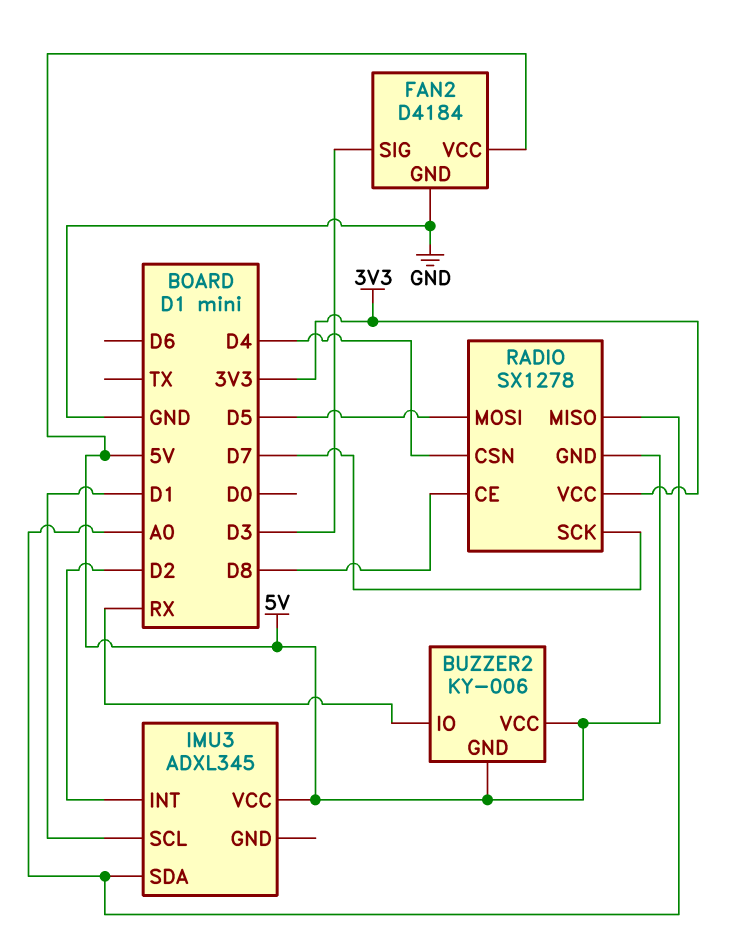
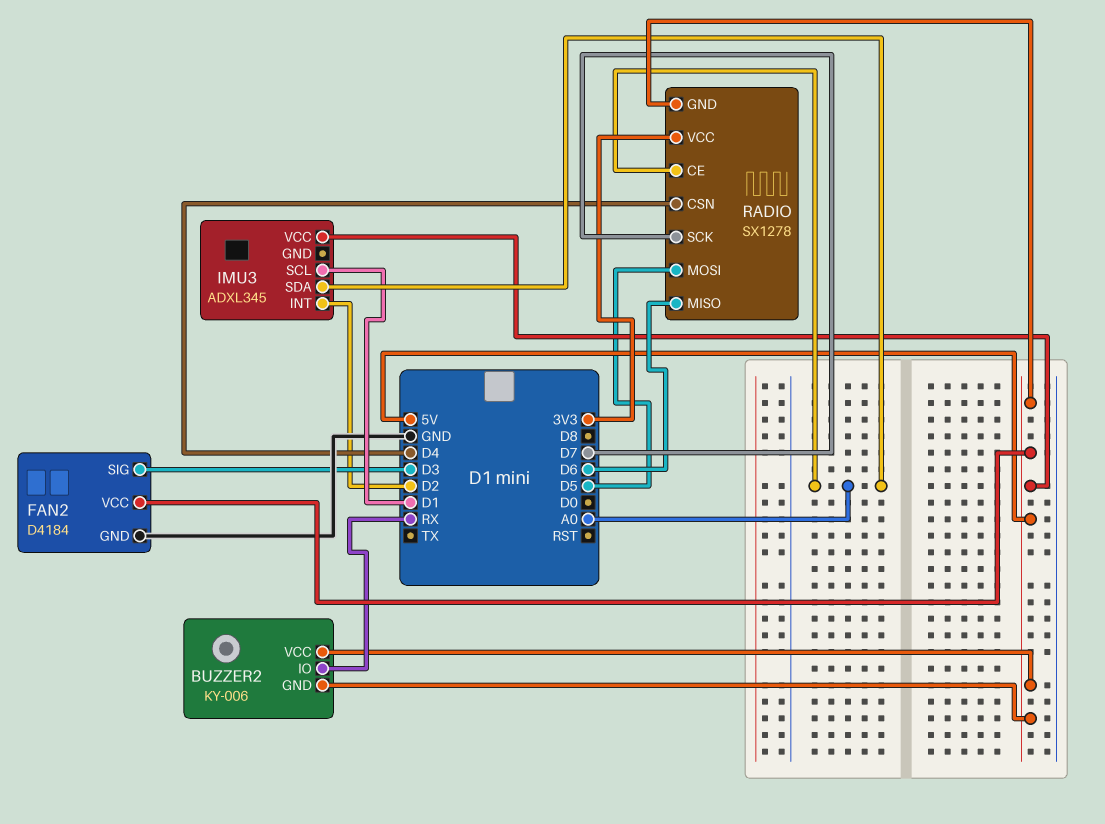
RADIO pin CE: D8 -> A0
RADIO pin MISO: A0 -> D6

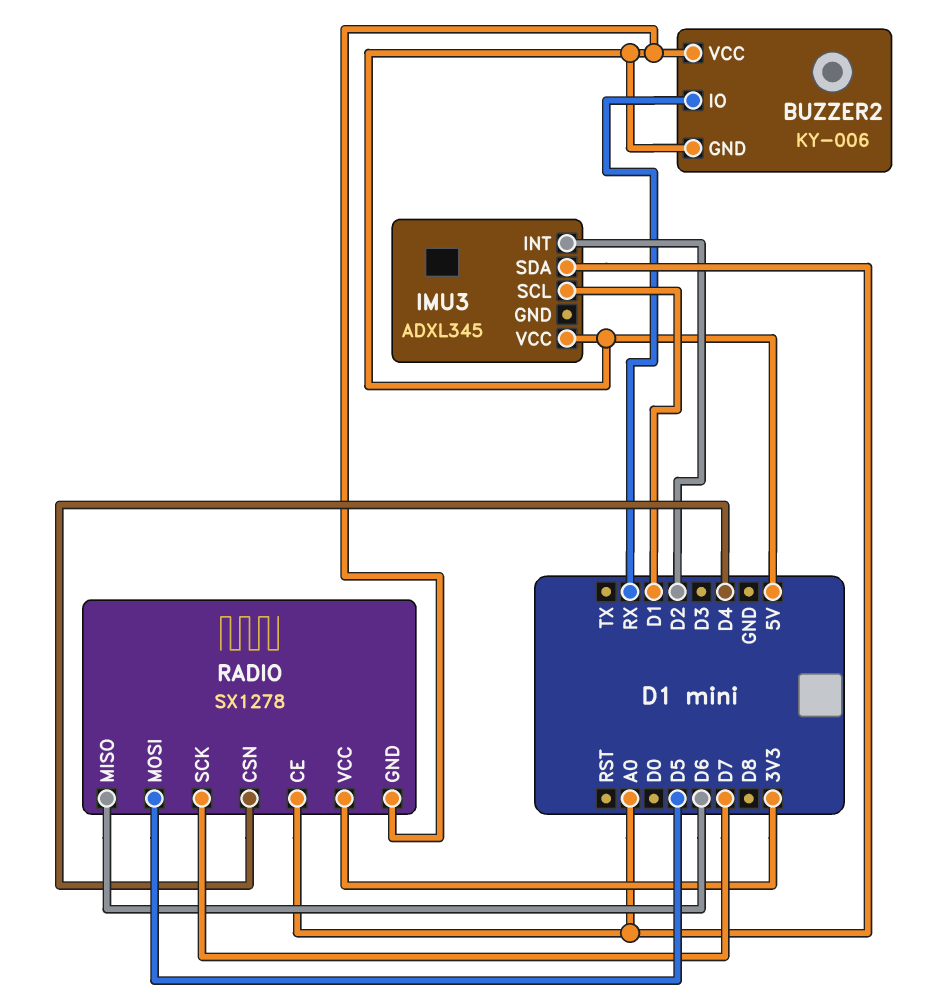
FAN2: D4184 -> none
FAN2 pin GND: GND -> none
FAN2 pin SIG: D3 -> none
FAN2 pin VCC: 5V -> none

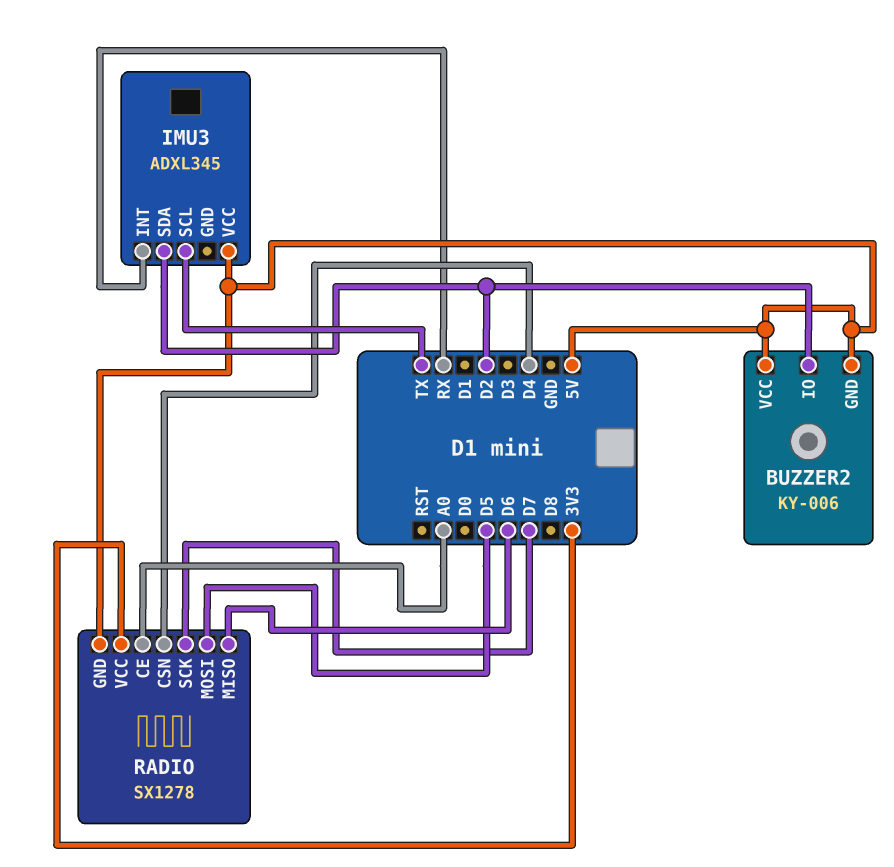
BUZZER2 pin IO: RX -> D2
IMU3 pin INT: D2 -> RX
IMU3 pin SCL: D1 -> TX
IMU3 pin SDA: A0 -> D2

